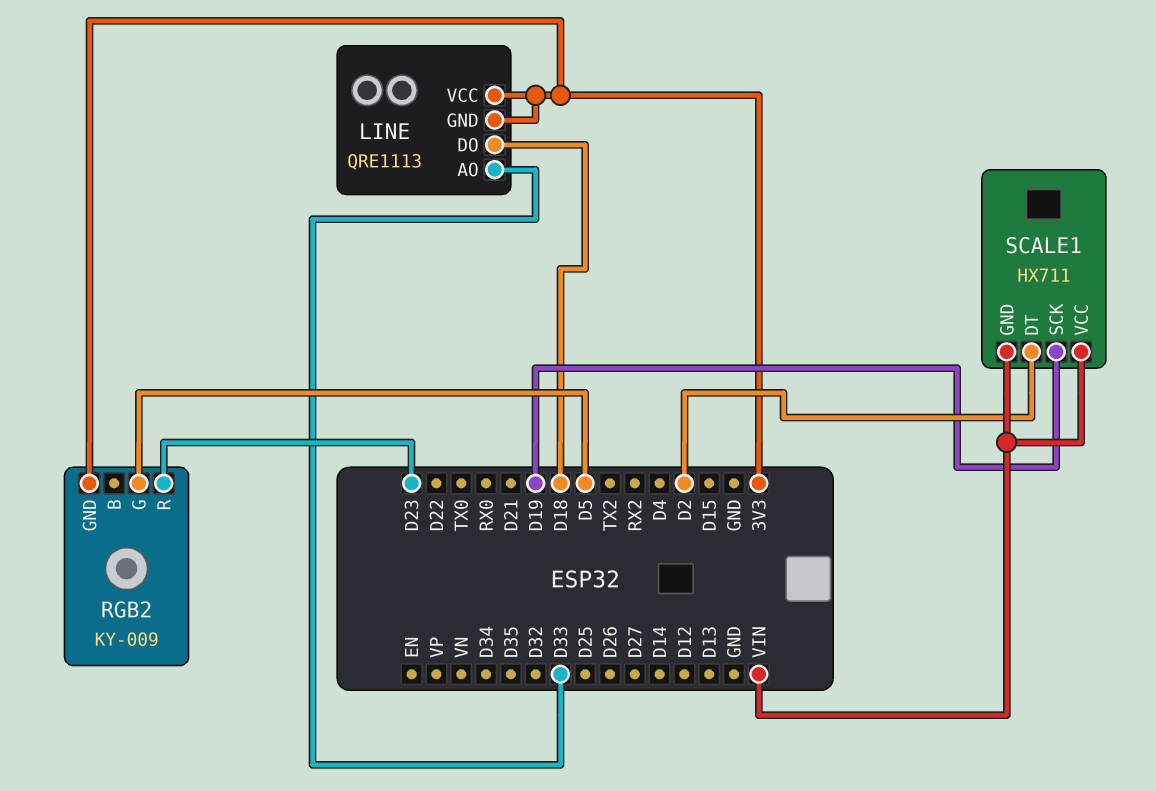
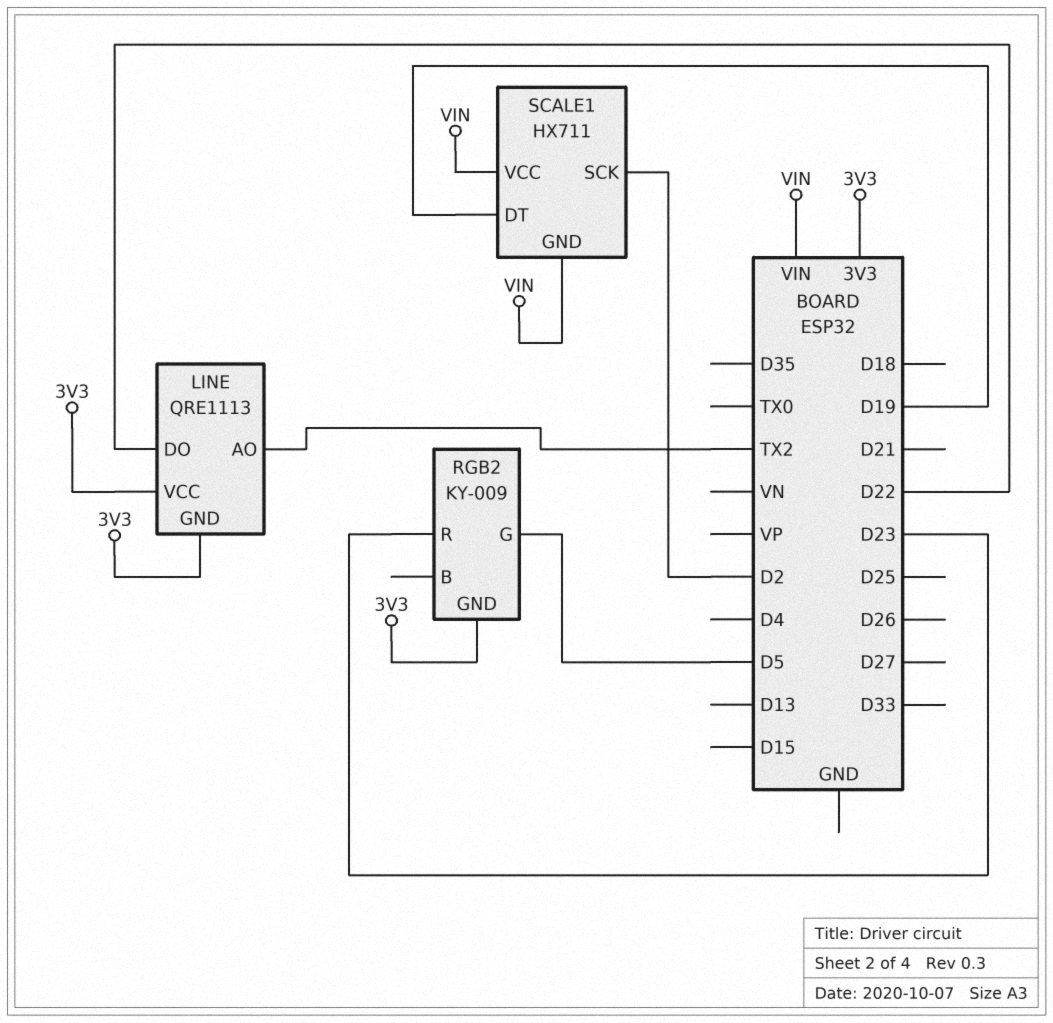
LINE pin AO: D33 -> TX2
LINE pin DO: D18 -> D22
SCALE1 pin DT: D2 -> D19
SCALE1 pin SCK: D19 -> D2

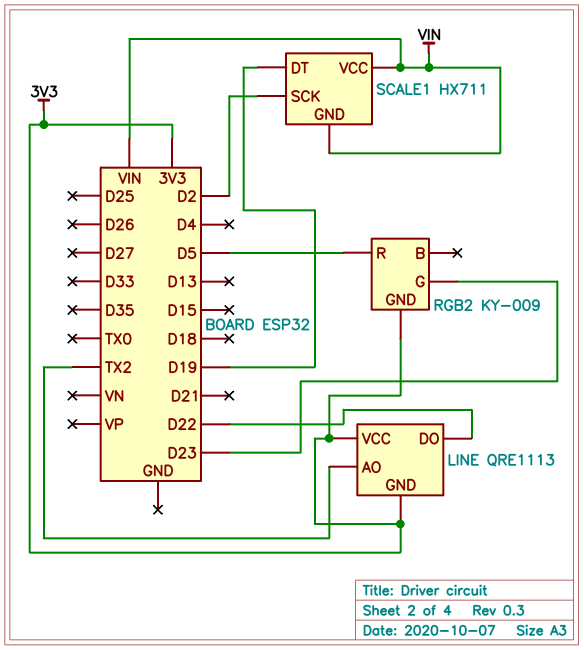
RGB2 pin G: D5 -> D23
RGB2 pin R: D23 -> D5

